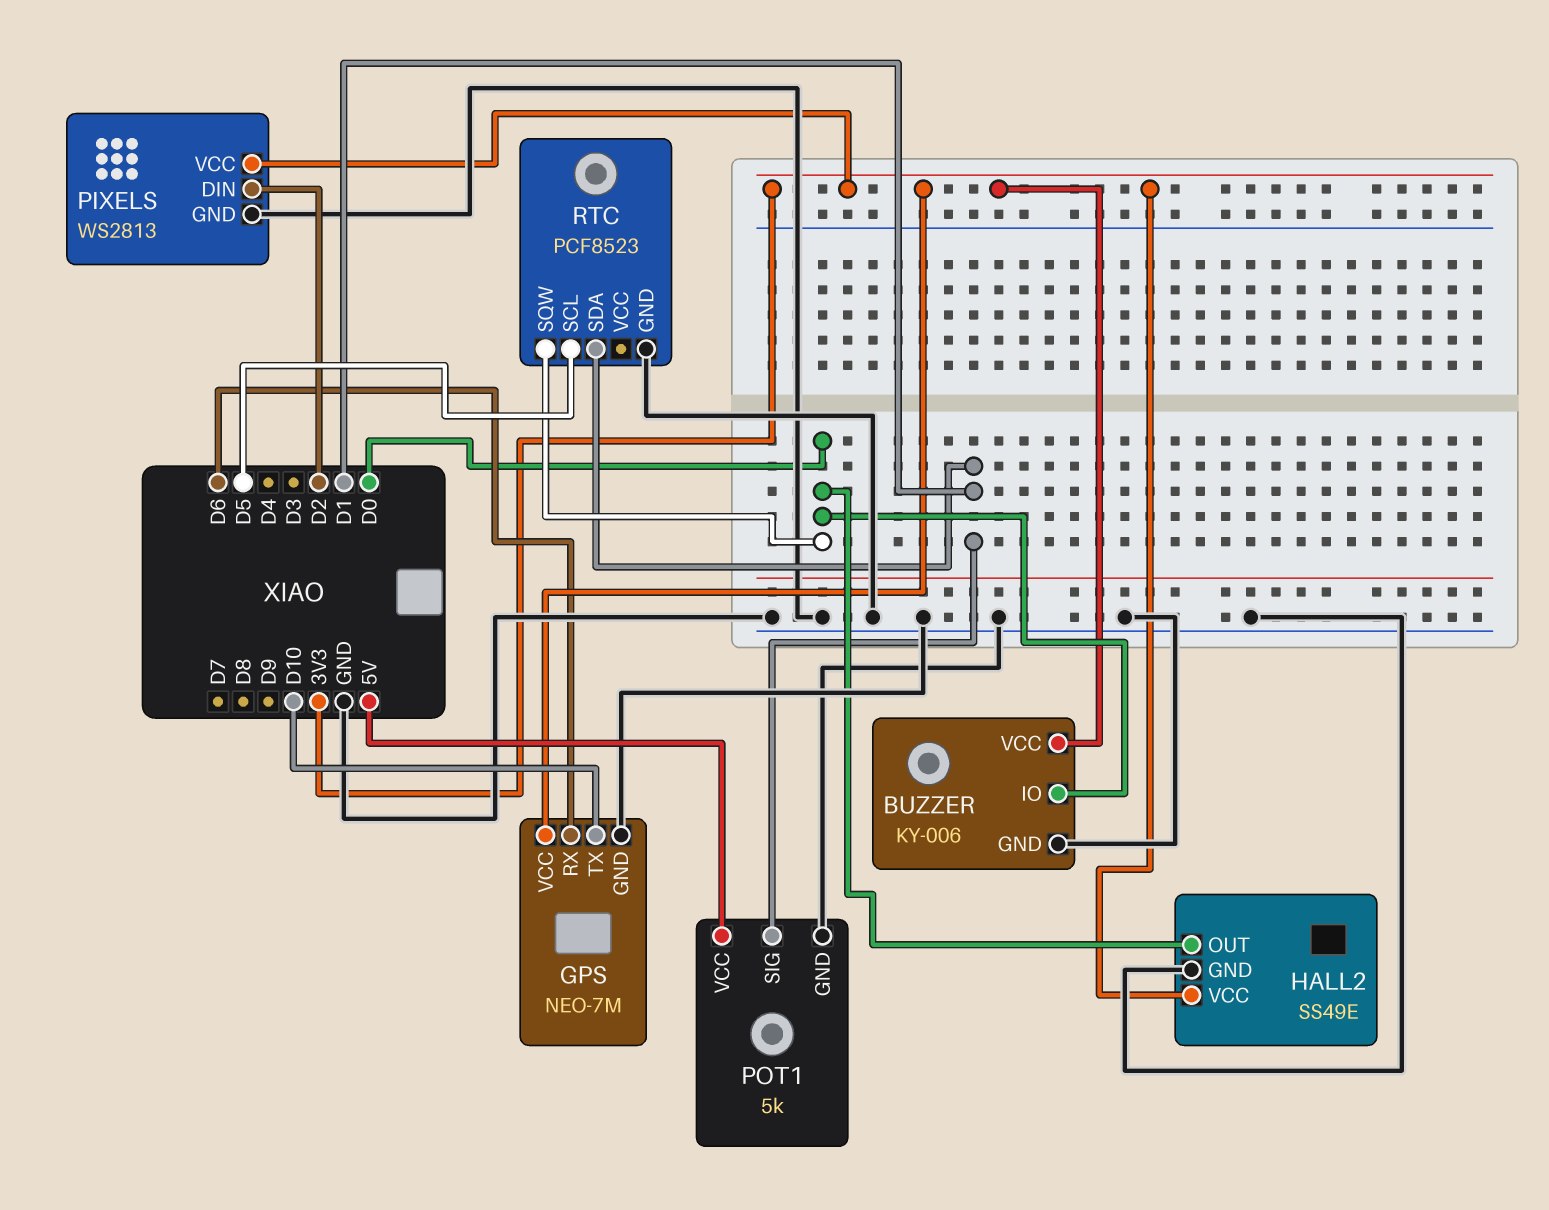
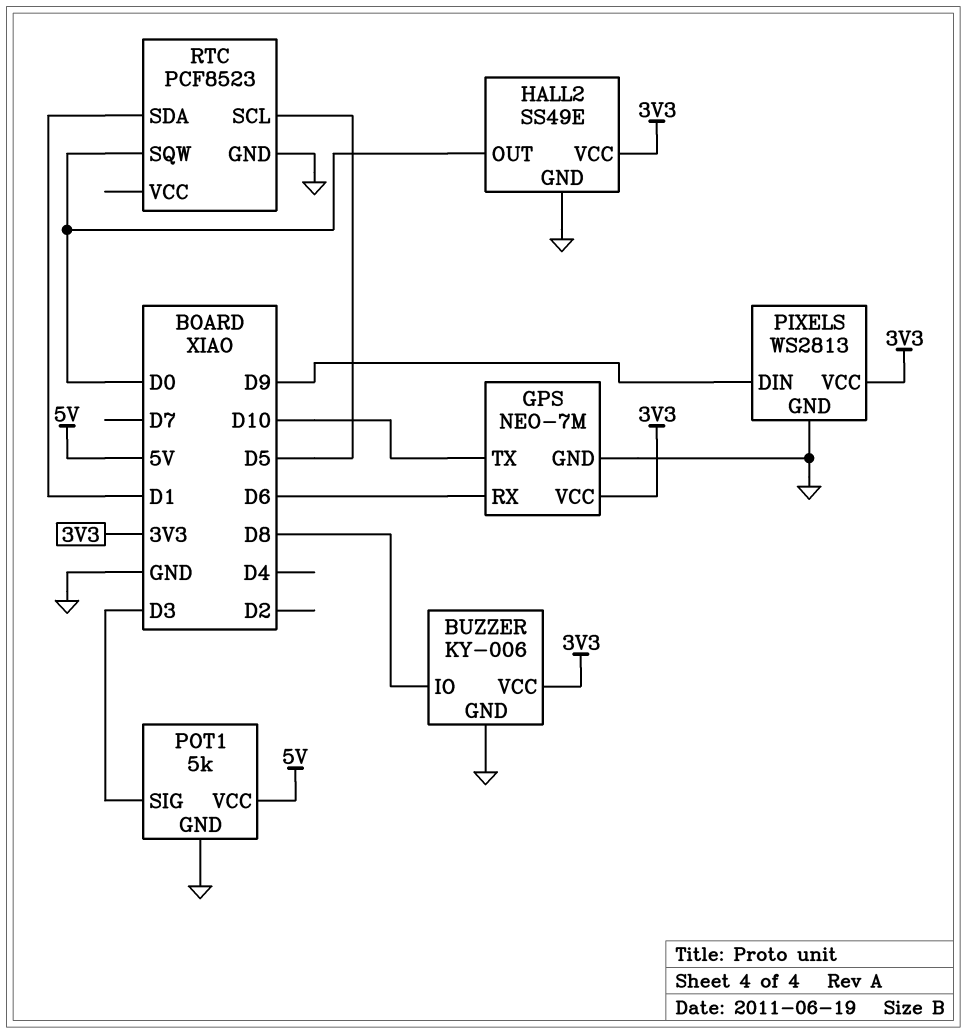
BUZZER pin IO: D0 -> D8
PIXELS pin DIN: D2 -> D9
POT1 pin SIG: D1 -> D3

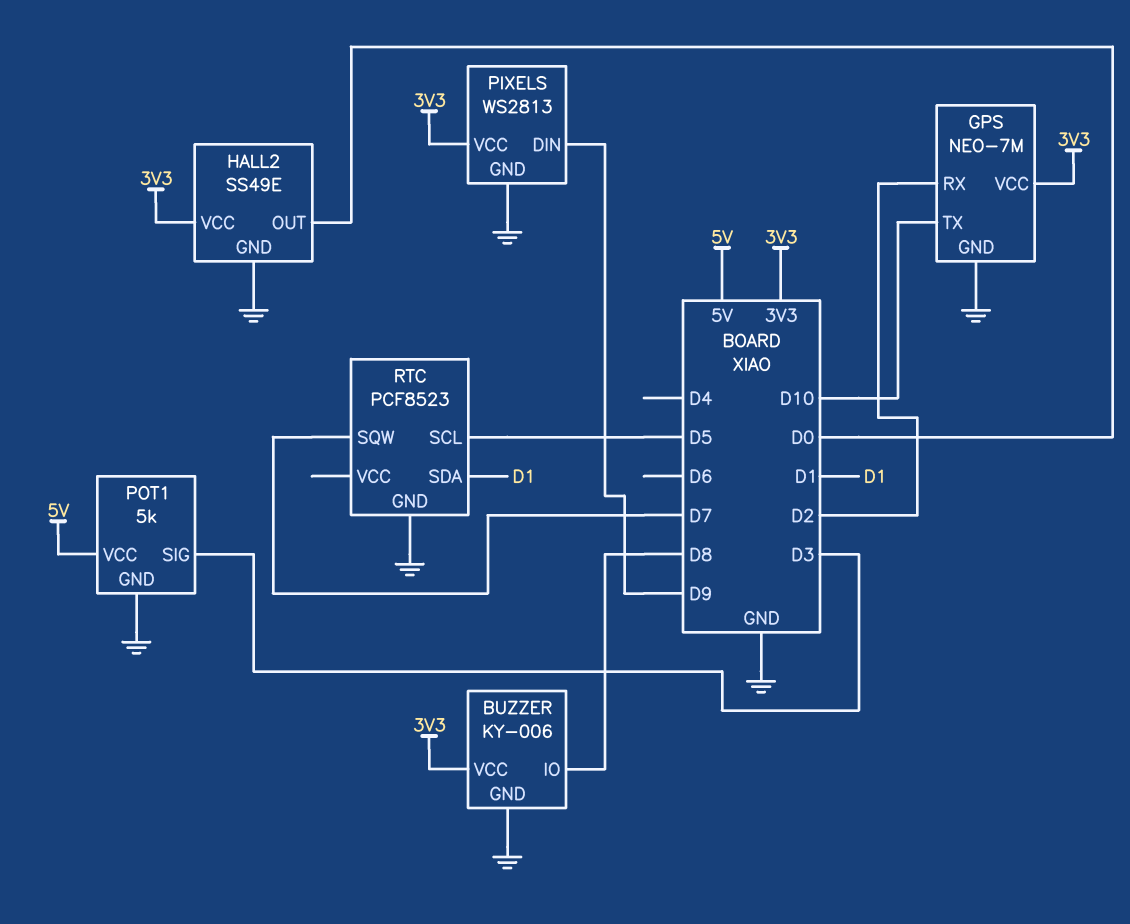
GPS pin RX: D6 -> D2
RTC pin SQW: D0 -> D7

